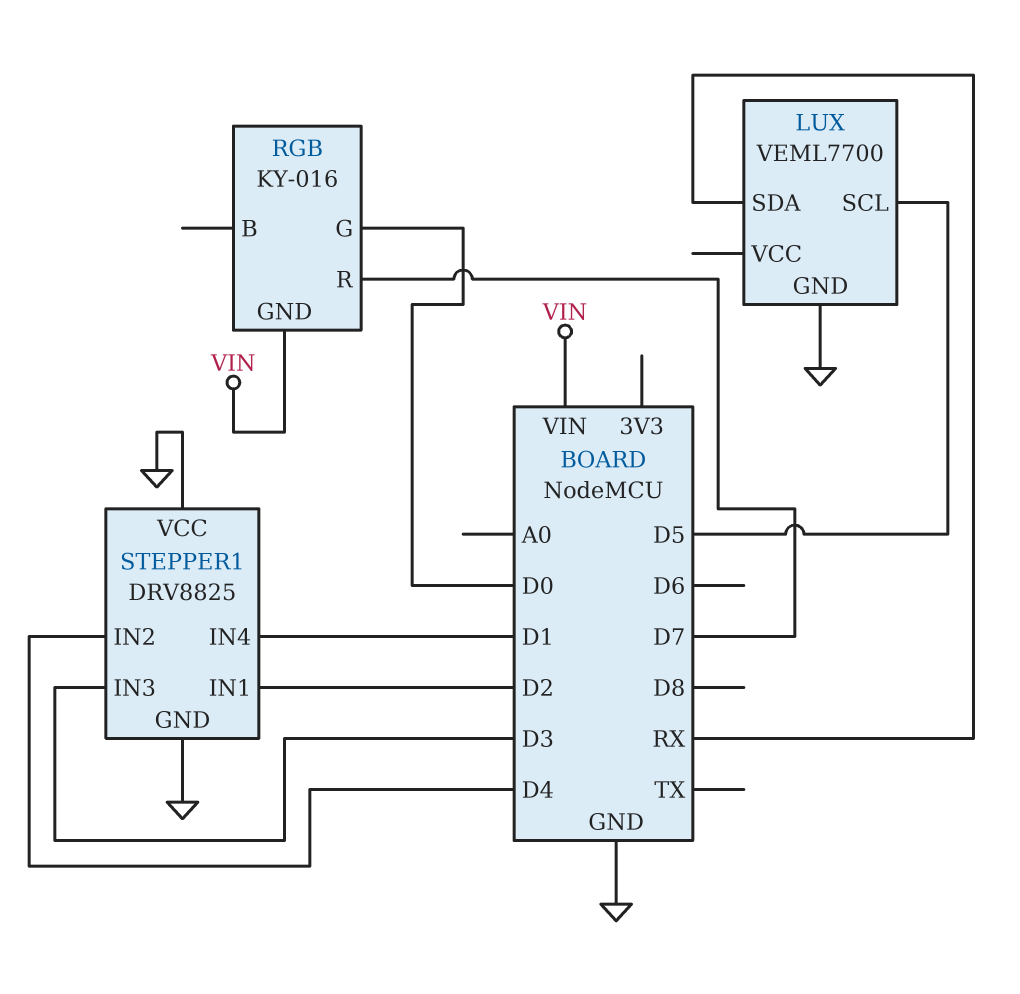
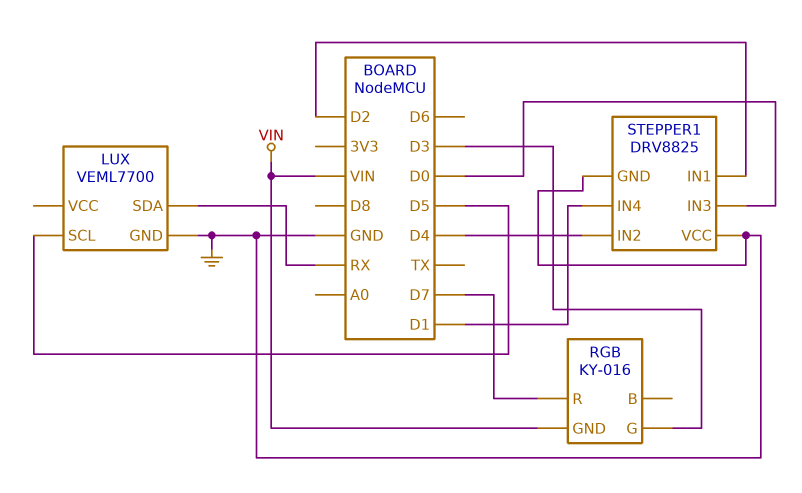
RGB pin G: D0 -> D3
STEPPER1 pin IN3: D3 -> D0

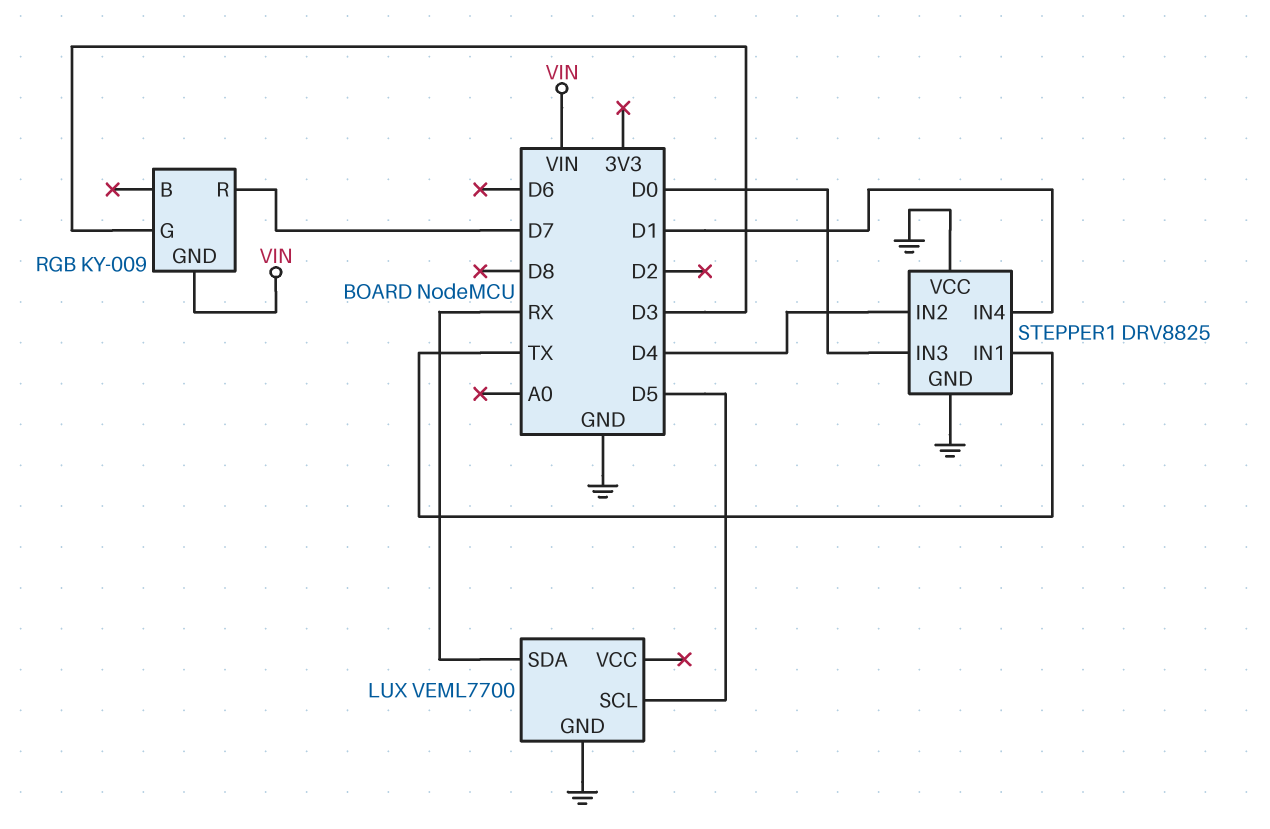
RGB: KY-016 -> KY-009
STEPPER1 pin IN1: D2 -> TX

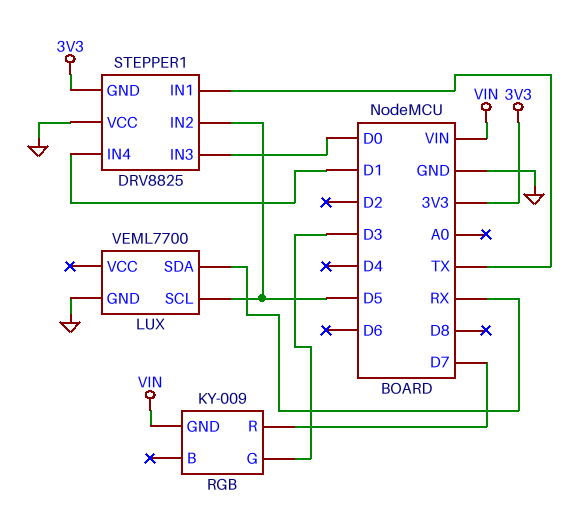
STEPPER1 pin GND: GND -> 3V3
STEPPER1 pin IN2: D4 -> D5

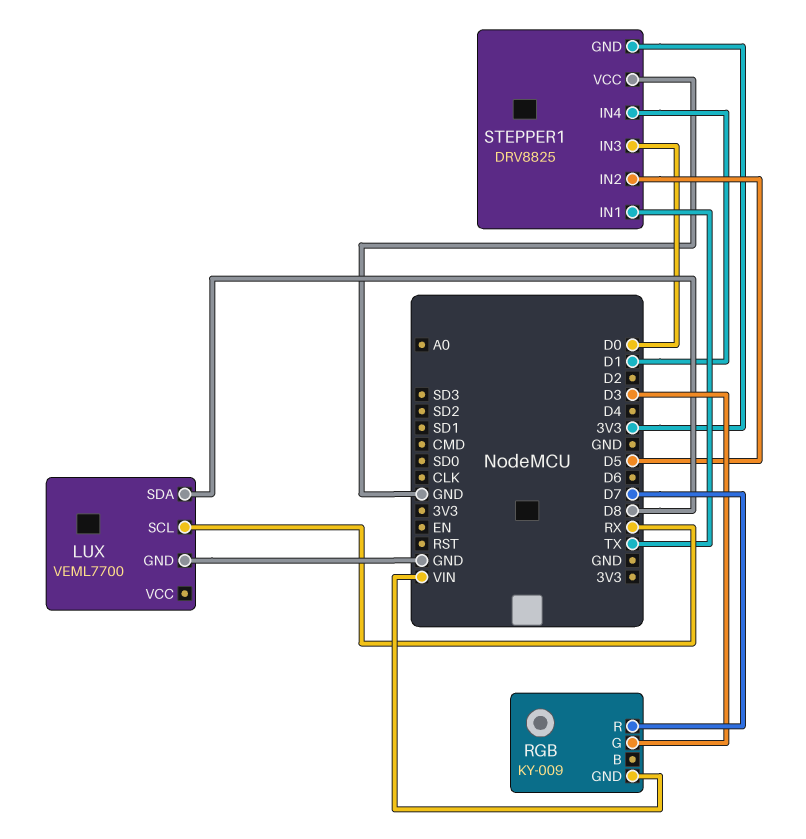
LUX pin SCL: D5 -> RX
LUX pin SDA: RX -> D8

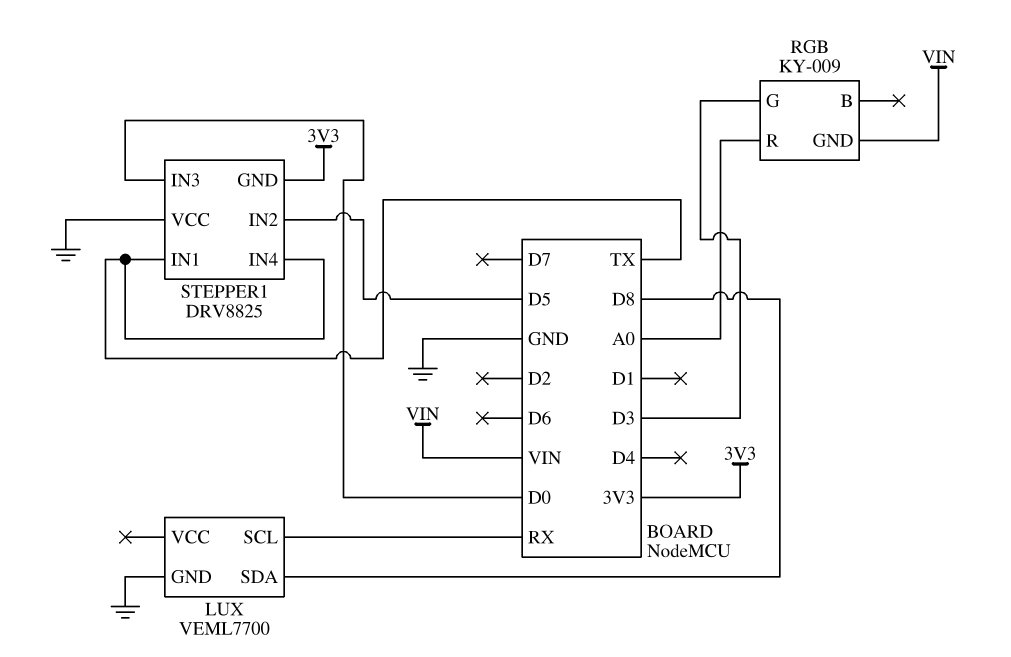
RGB pin R: D7 -> A0
STEPPER1 pin IN4: D1 -> TX

